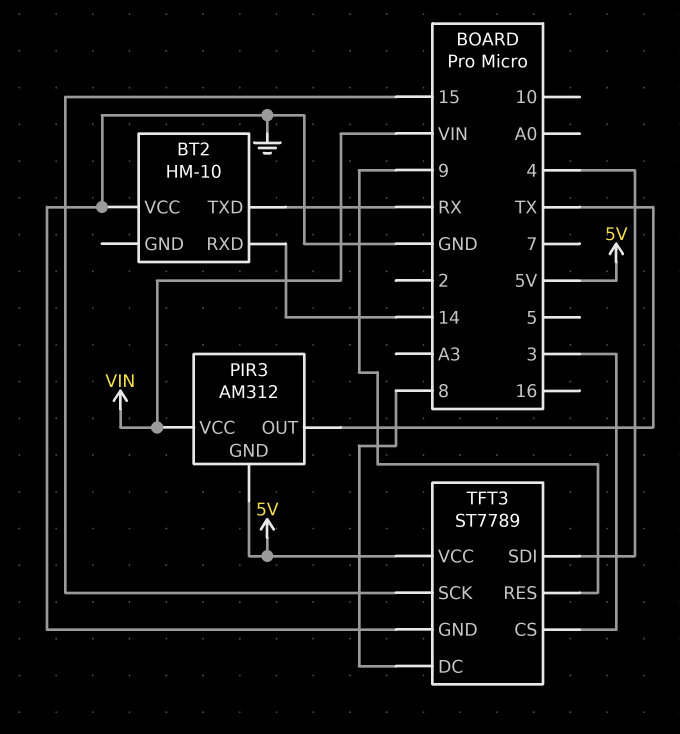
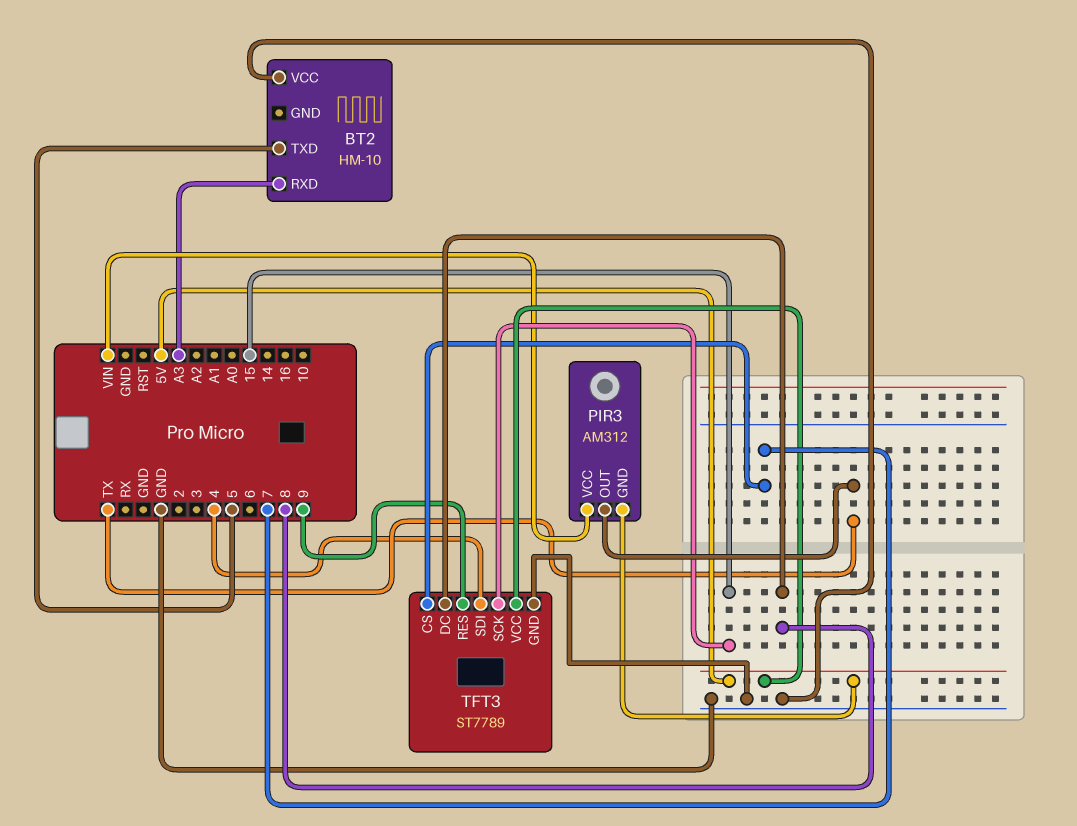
BT2 pin RXD: 14 -> A3
BT2 pin TXD: RX -> 5
TFT3 pin CS: 3 -> 7

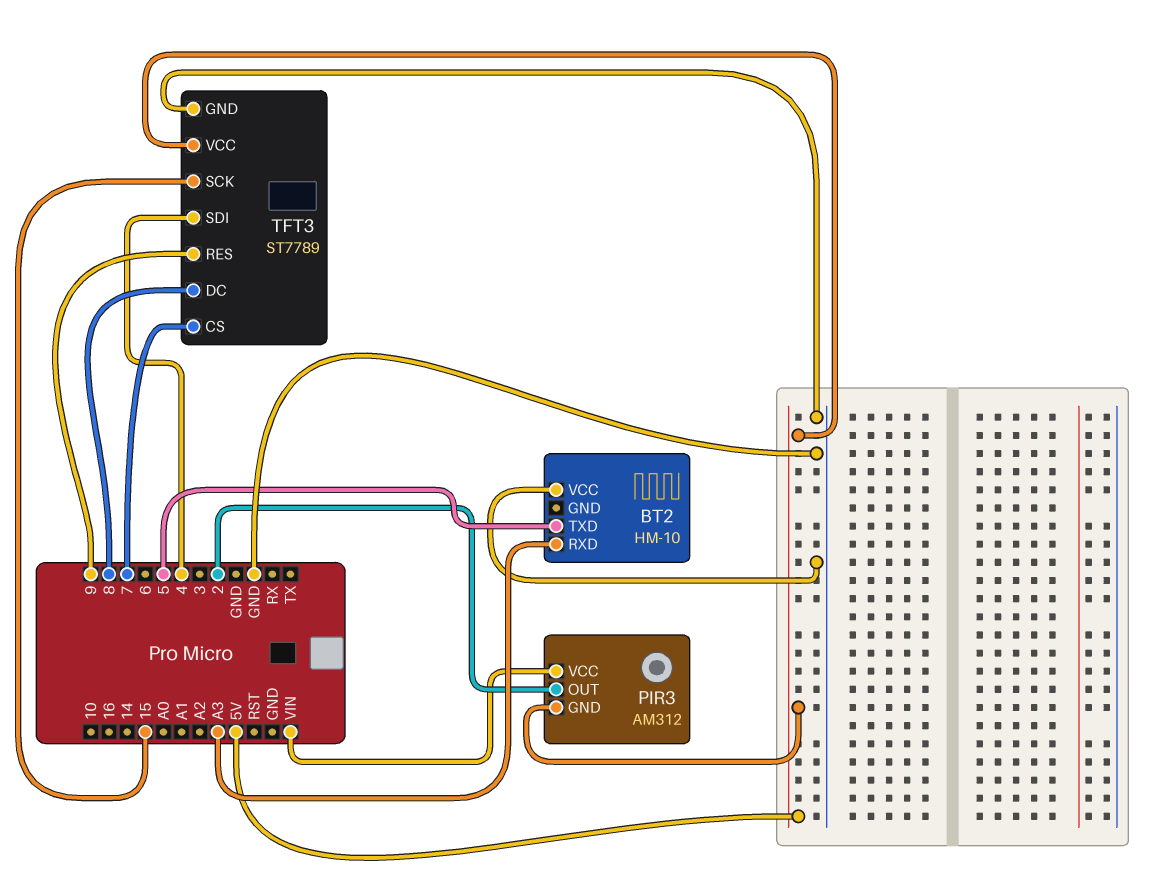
PIR3 pin OUT: TX -> 2

